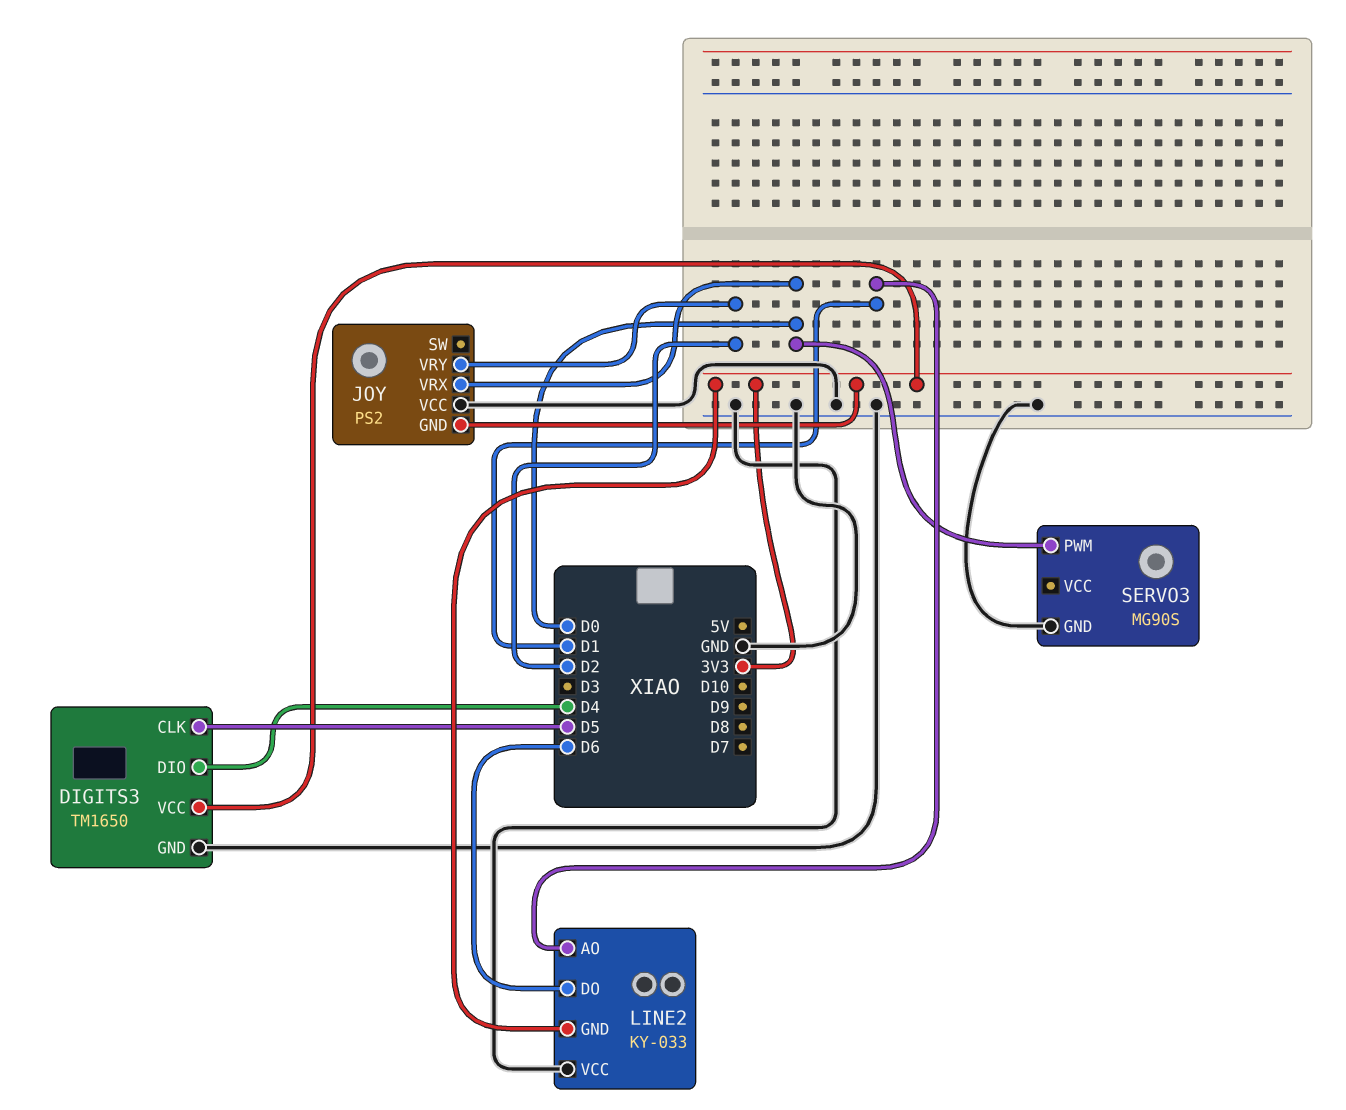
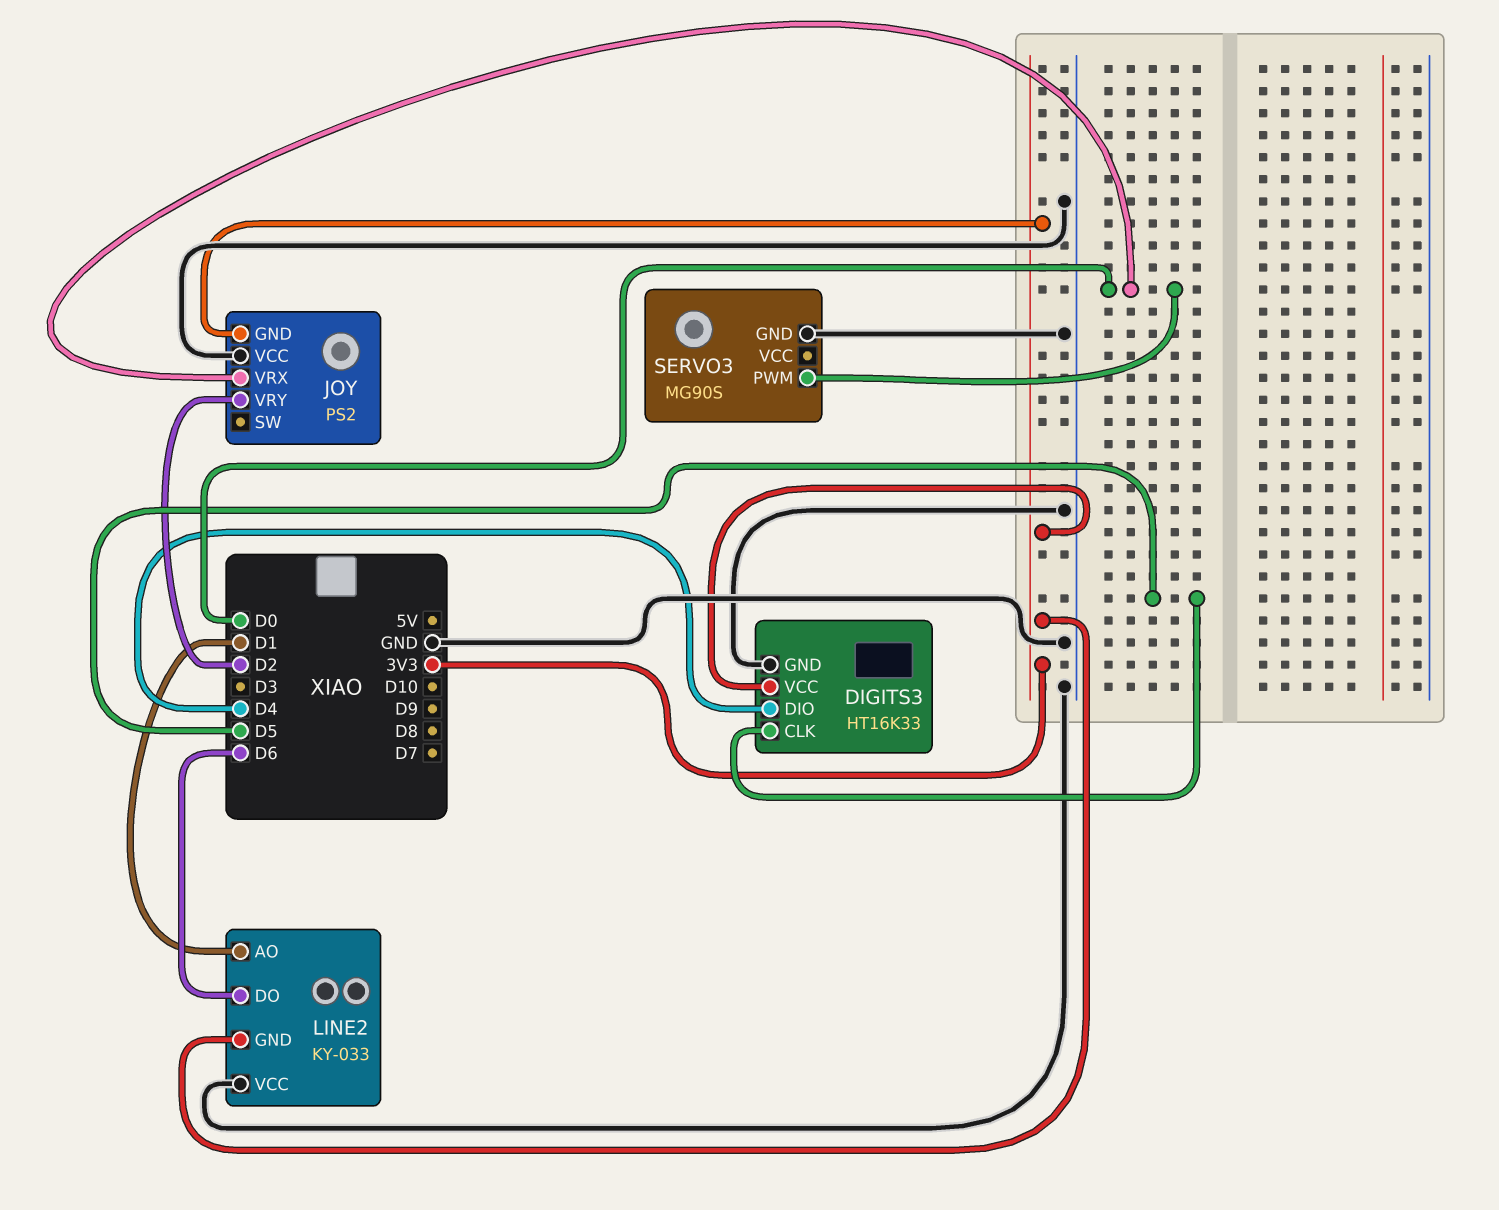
DIGITS3: TM1650 -> HT16K33

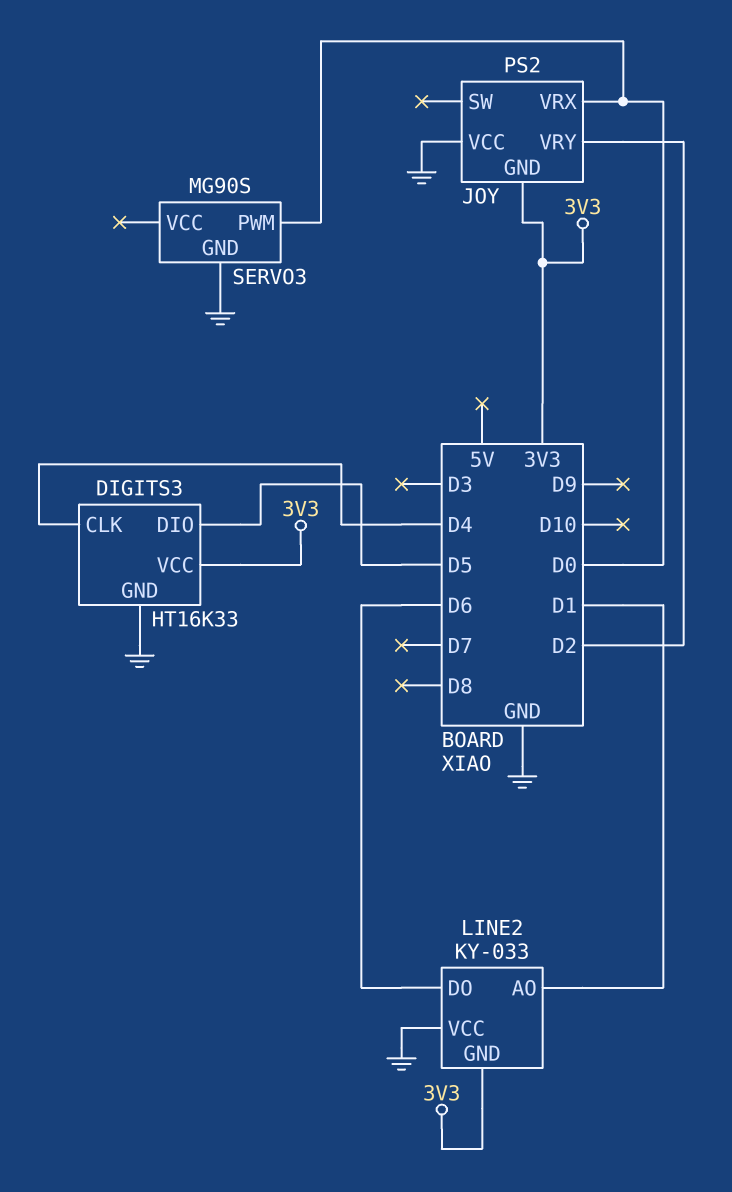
DIGITS3 pin CLK: D5 -> D4
DIGITS3 pin DIO: D4 -> D5

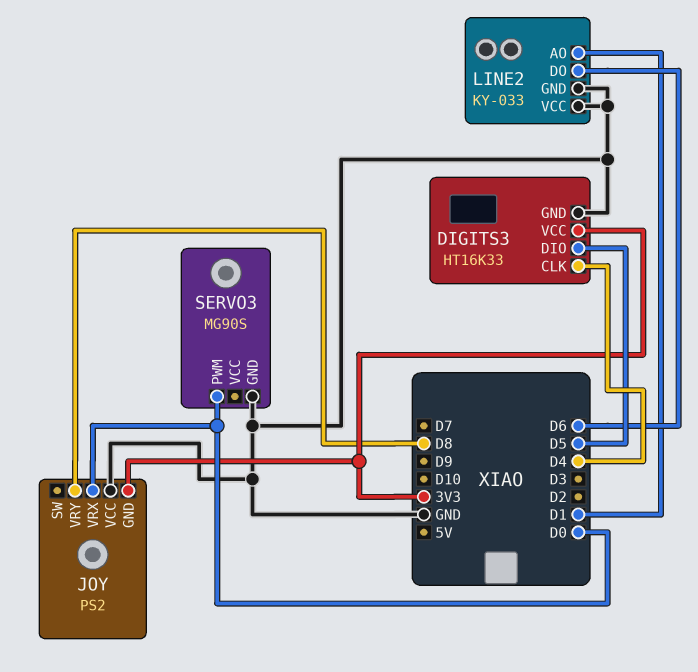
JOY pin VRY: D2 -> D8
LINE2 pin GND: 3V3 -> GND

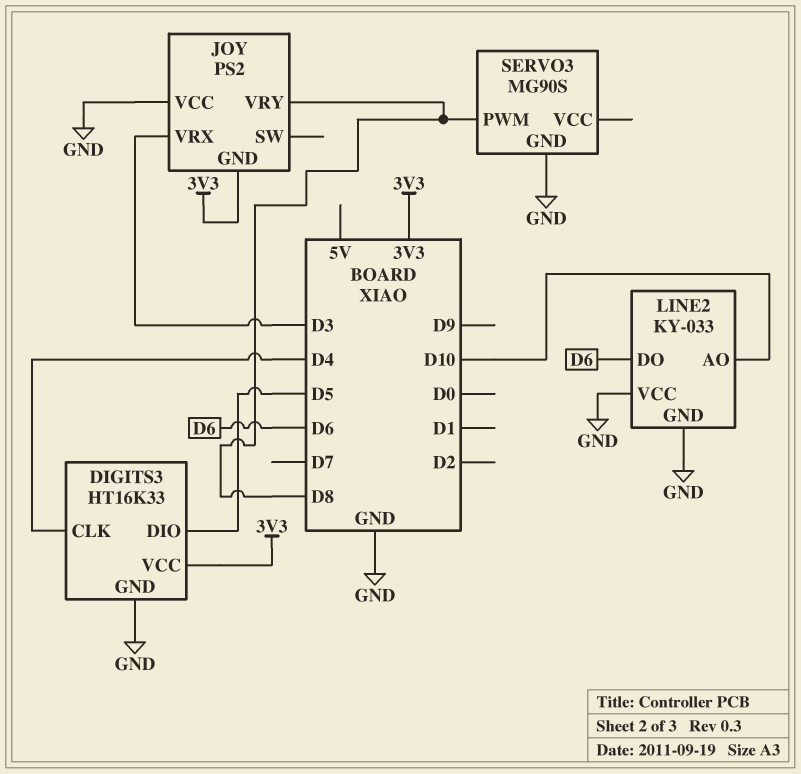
JOY pin VRX: D0 -> D3
LINE2 pin AO: D1 -> D10
SERVO3 pin PWM: D0 -> D8

